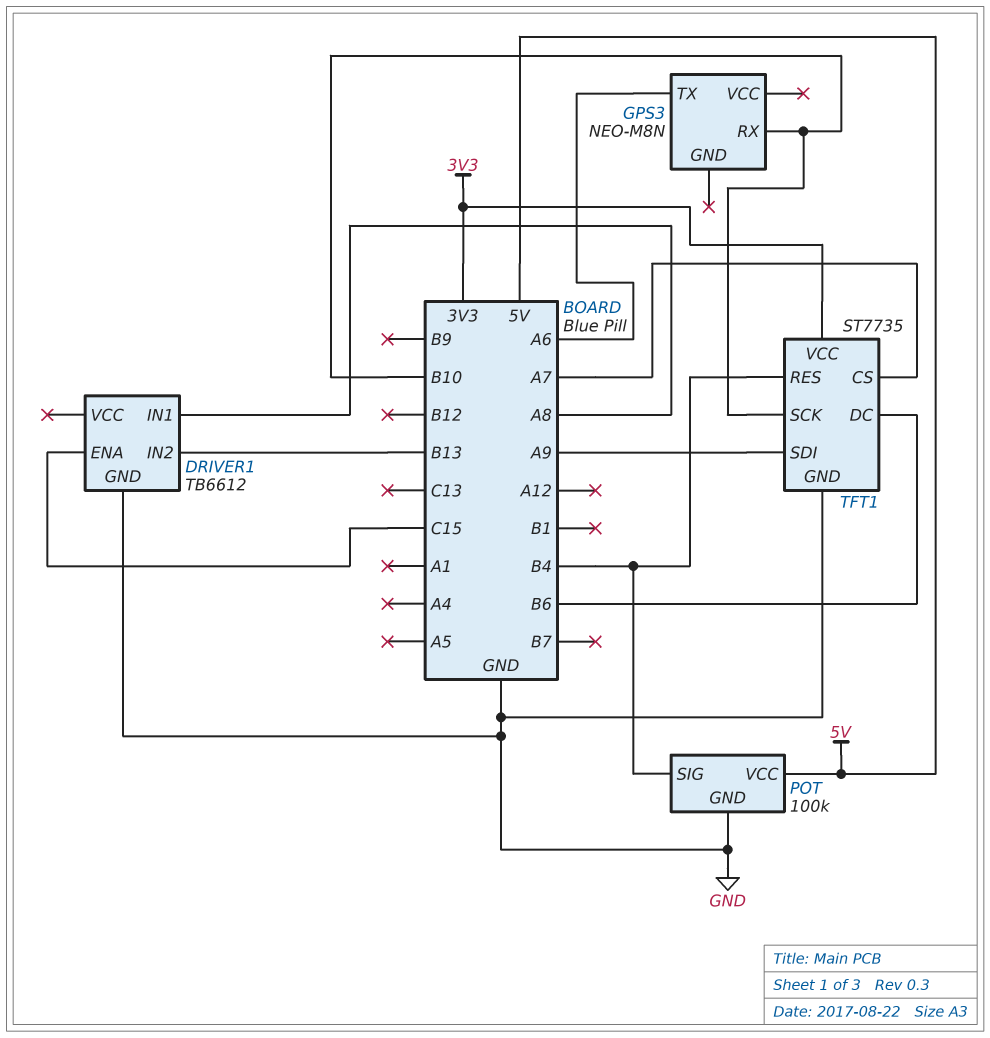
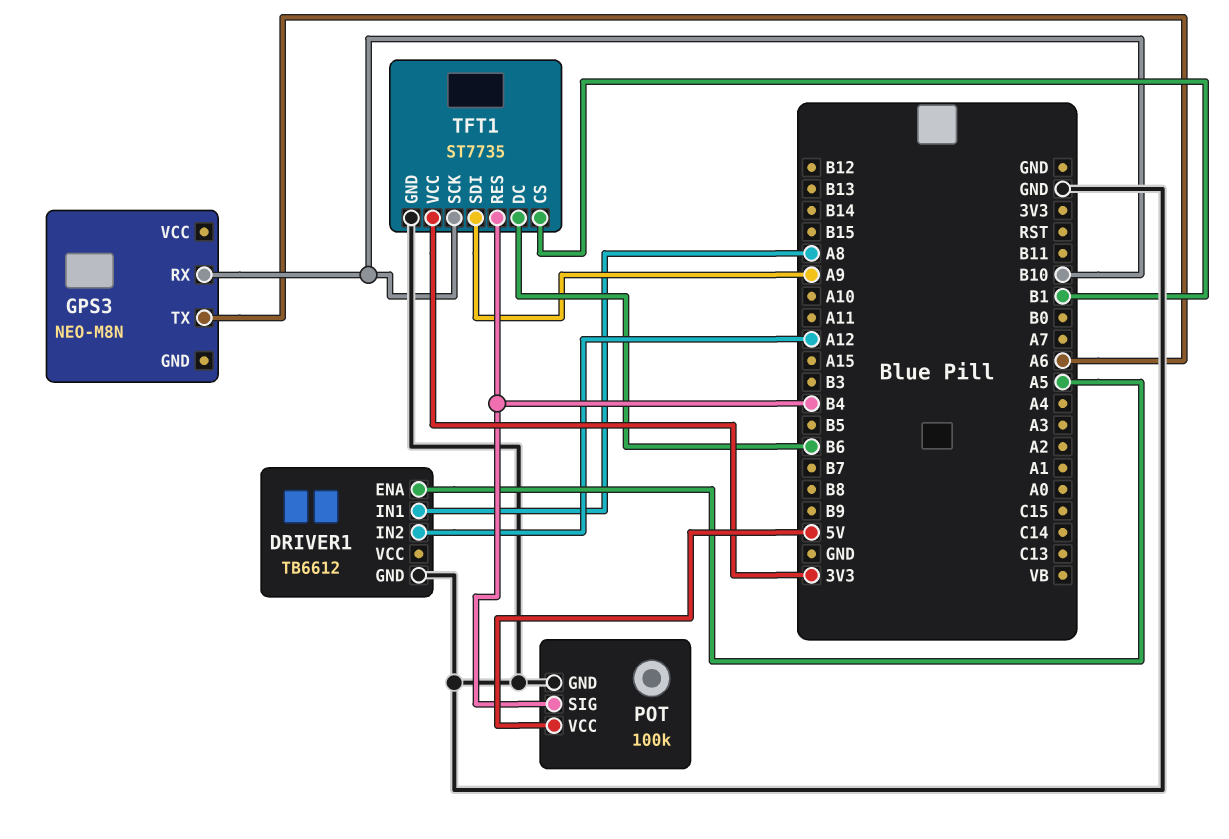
DRIVER1 pin ENA: C15 -> A5
DRIVER1 pin IN2: B13 -> A12
TFT1 pin CS: A7 -> B1

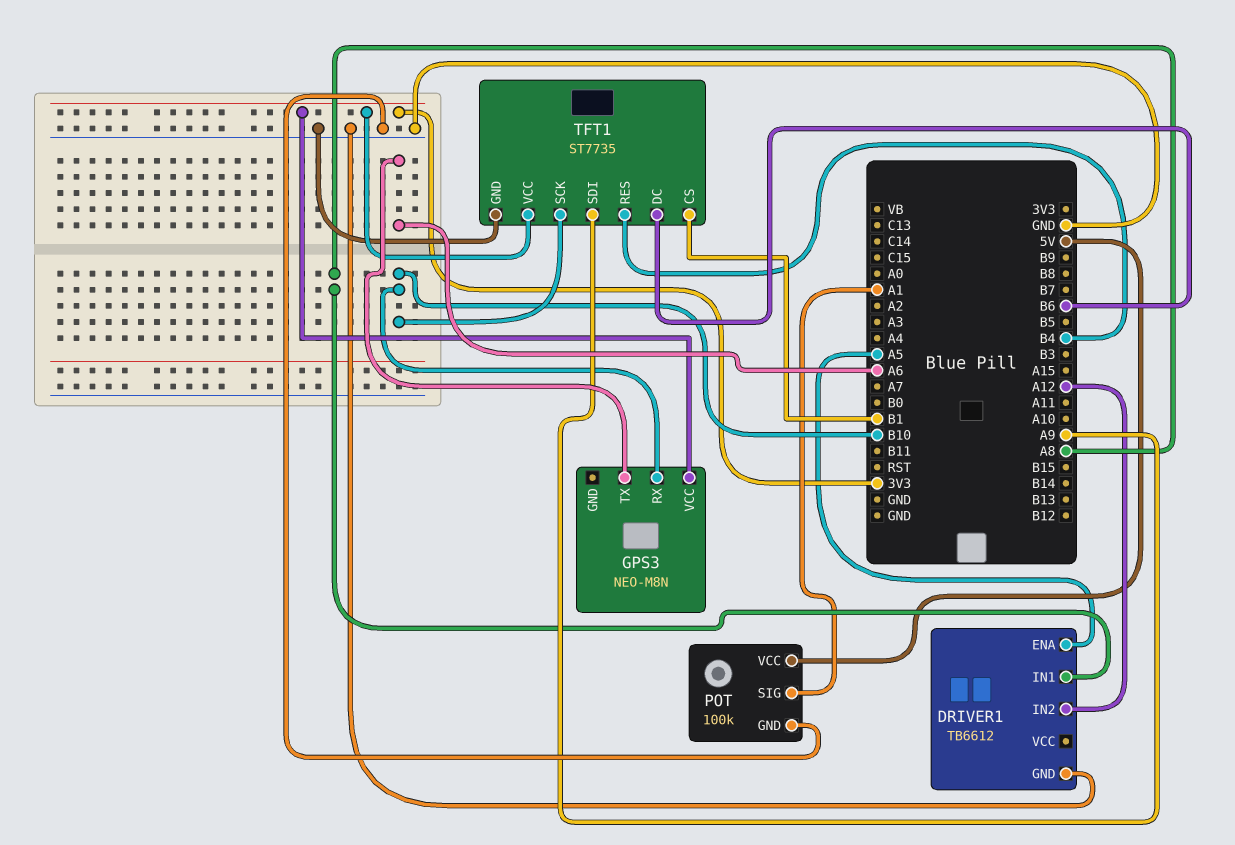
GPS3 pin VCC: none -> 3V3
POT pin SIG: B4 -> A1

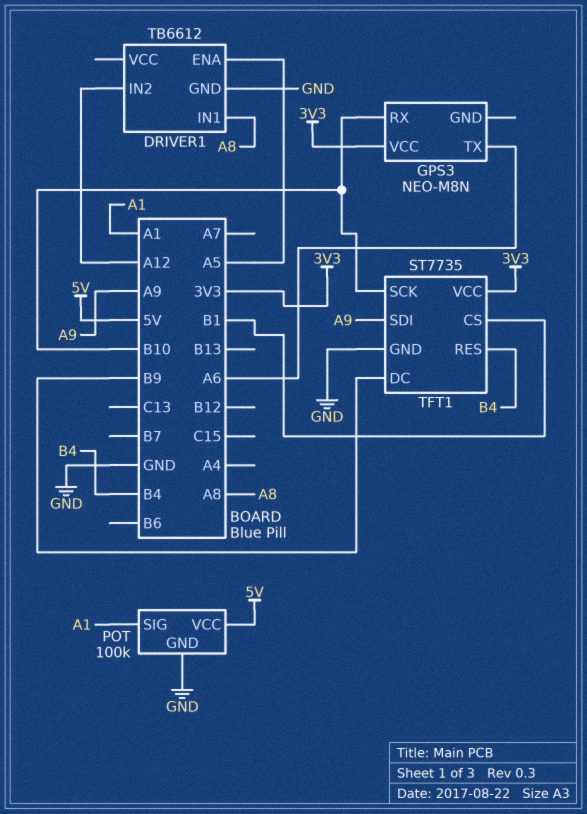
TFT1 pin DC: B6 -> B9

